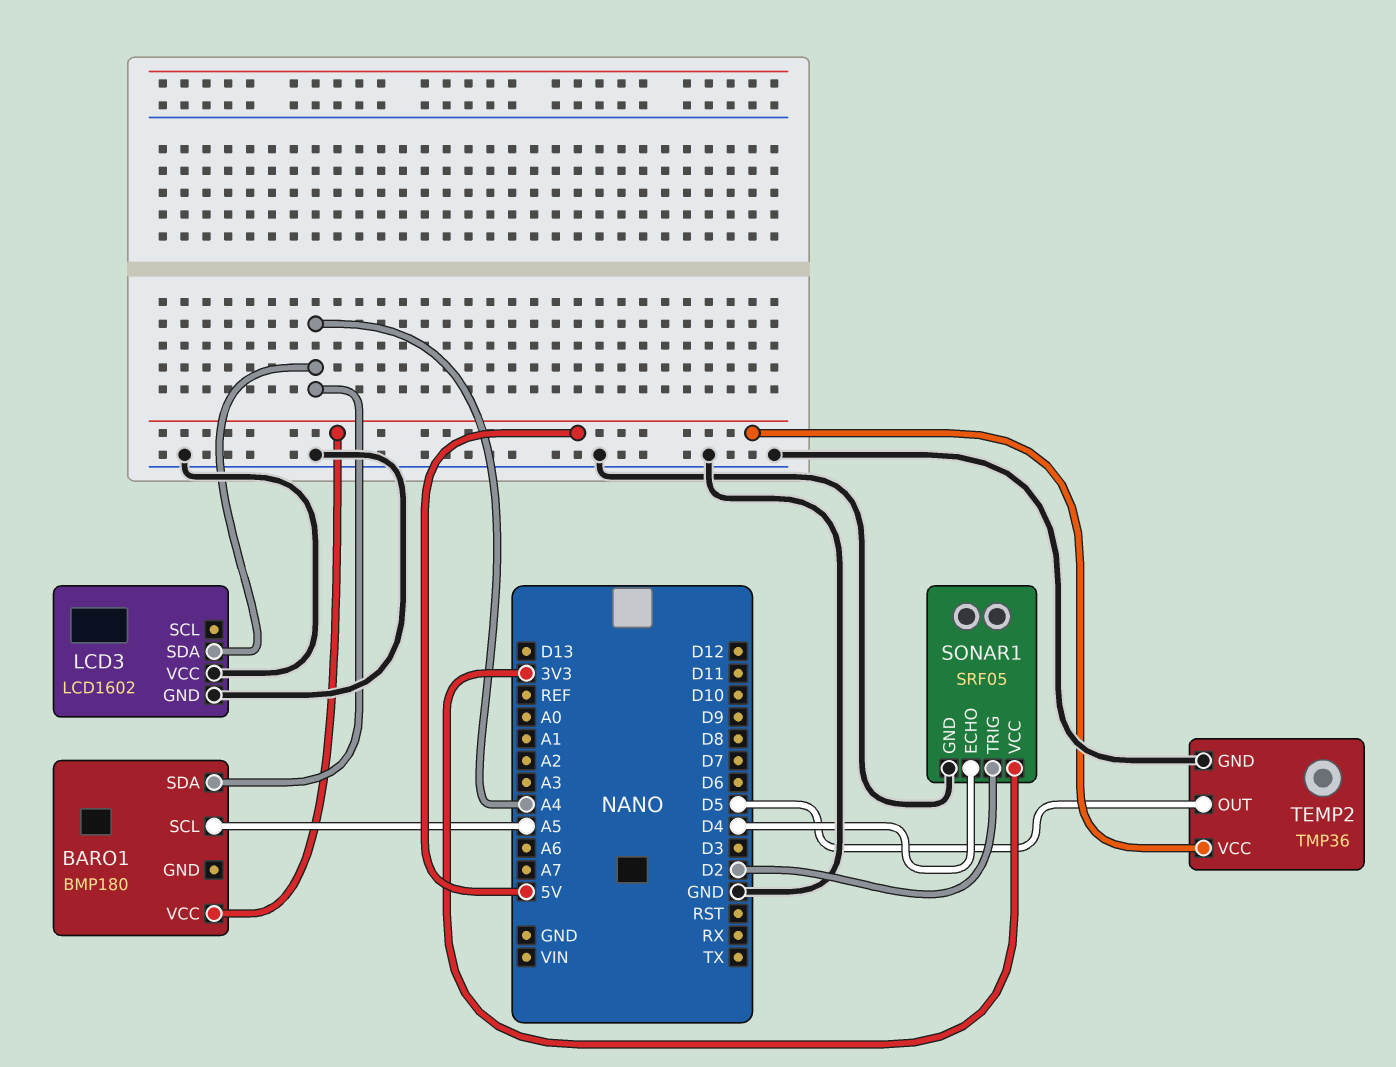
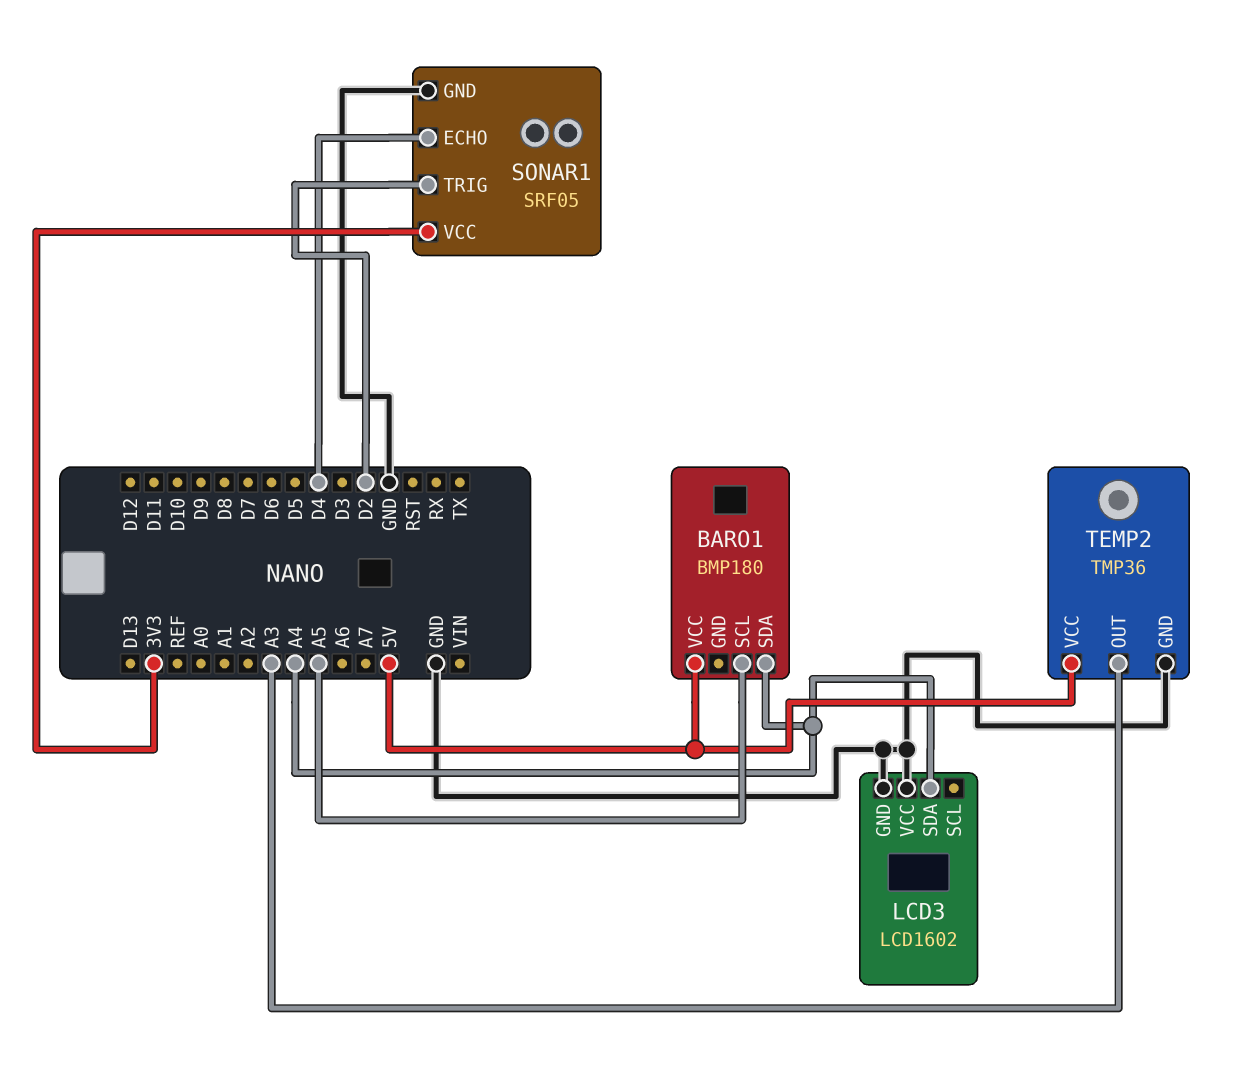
TEMP2 pin OUT: D5 -> A3

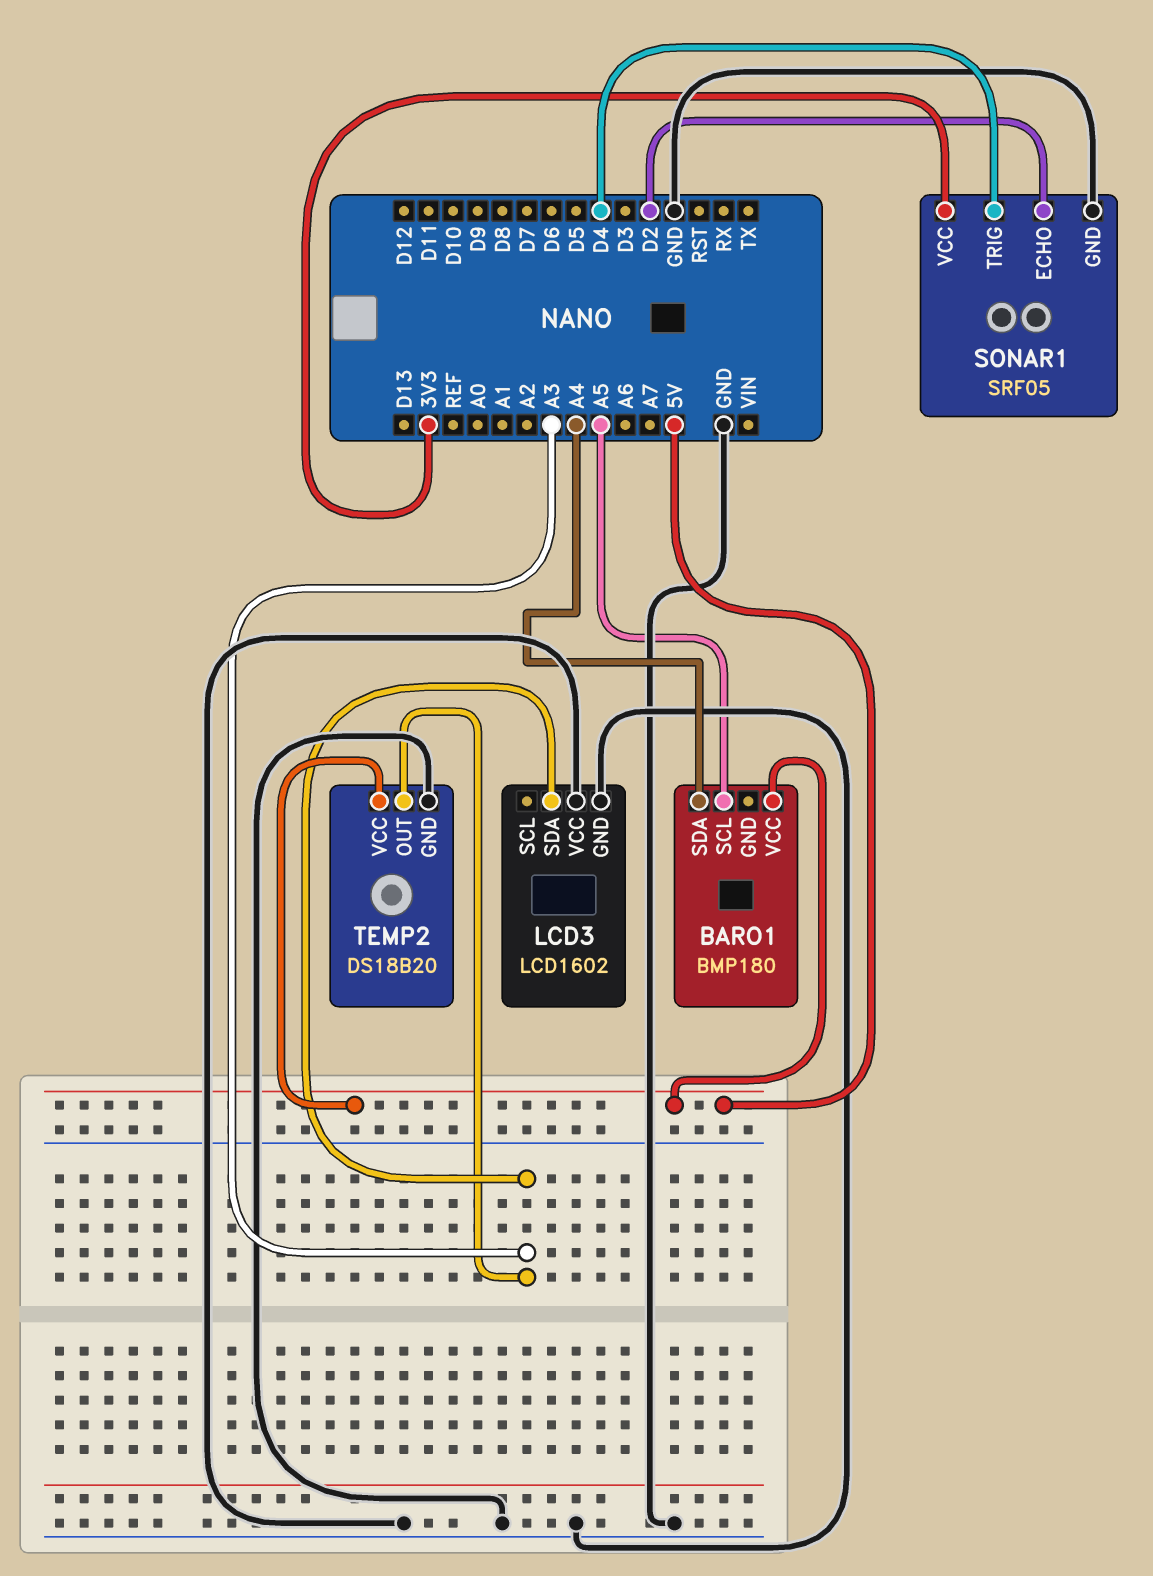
LCD3 pin SDA: A4 -> A3
SONAR1 pin ECHO: D4 -> D2
SONAR1 pin TRIG: D2 -> D4
TEMP2: TMP36 -> DS18B20

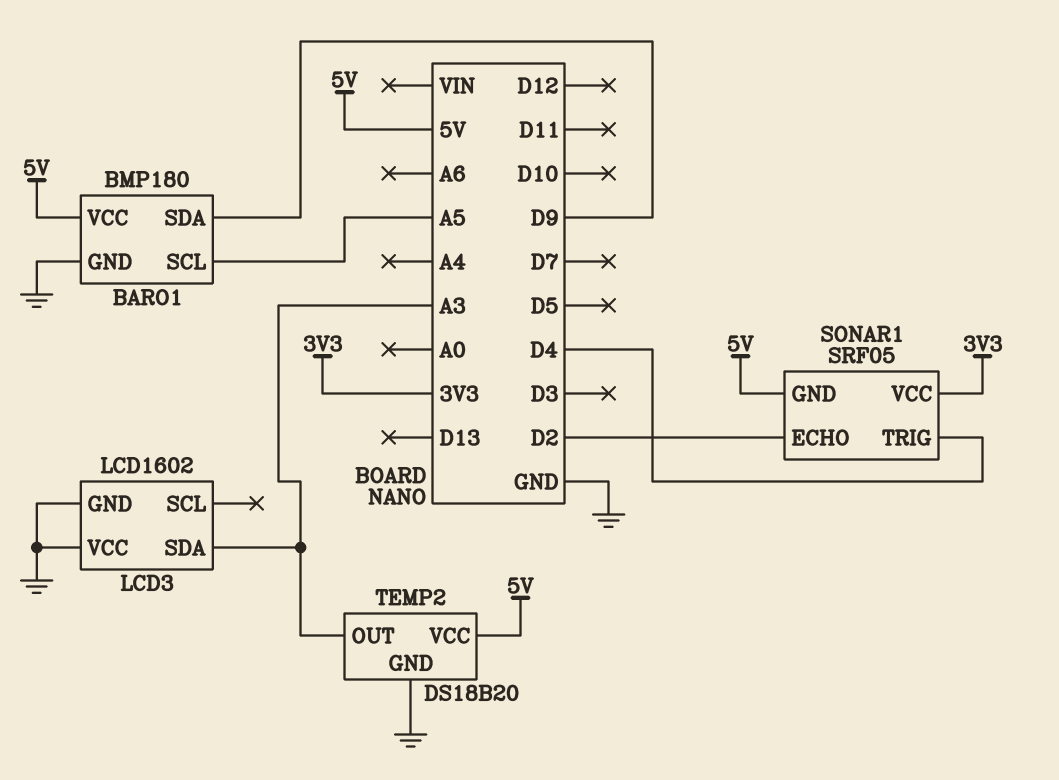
BARO1 pin GND: none -> GND
BARO1 pin SDA: A4 -> D9
SONAR1 pin GND: GND -> 5V

